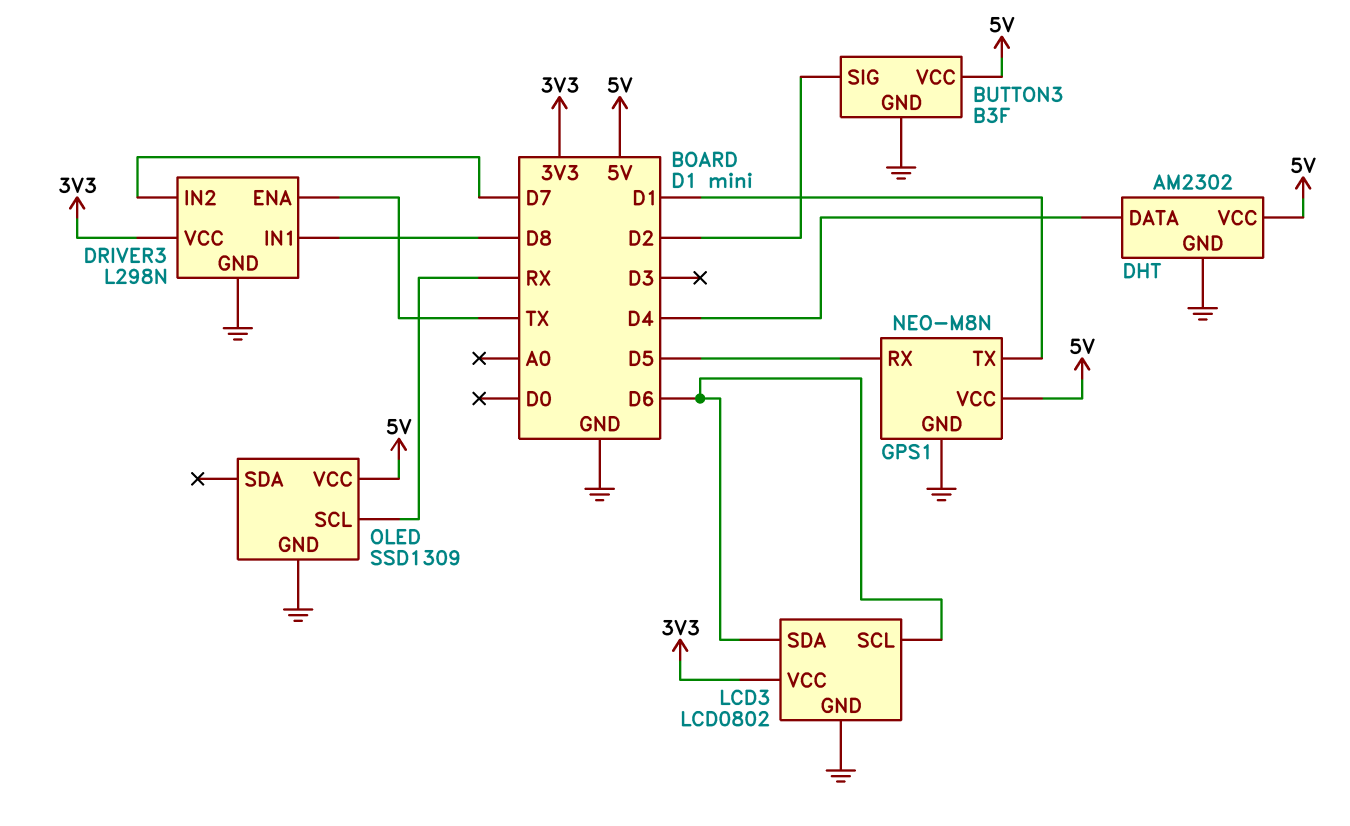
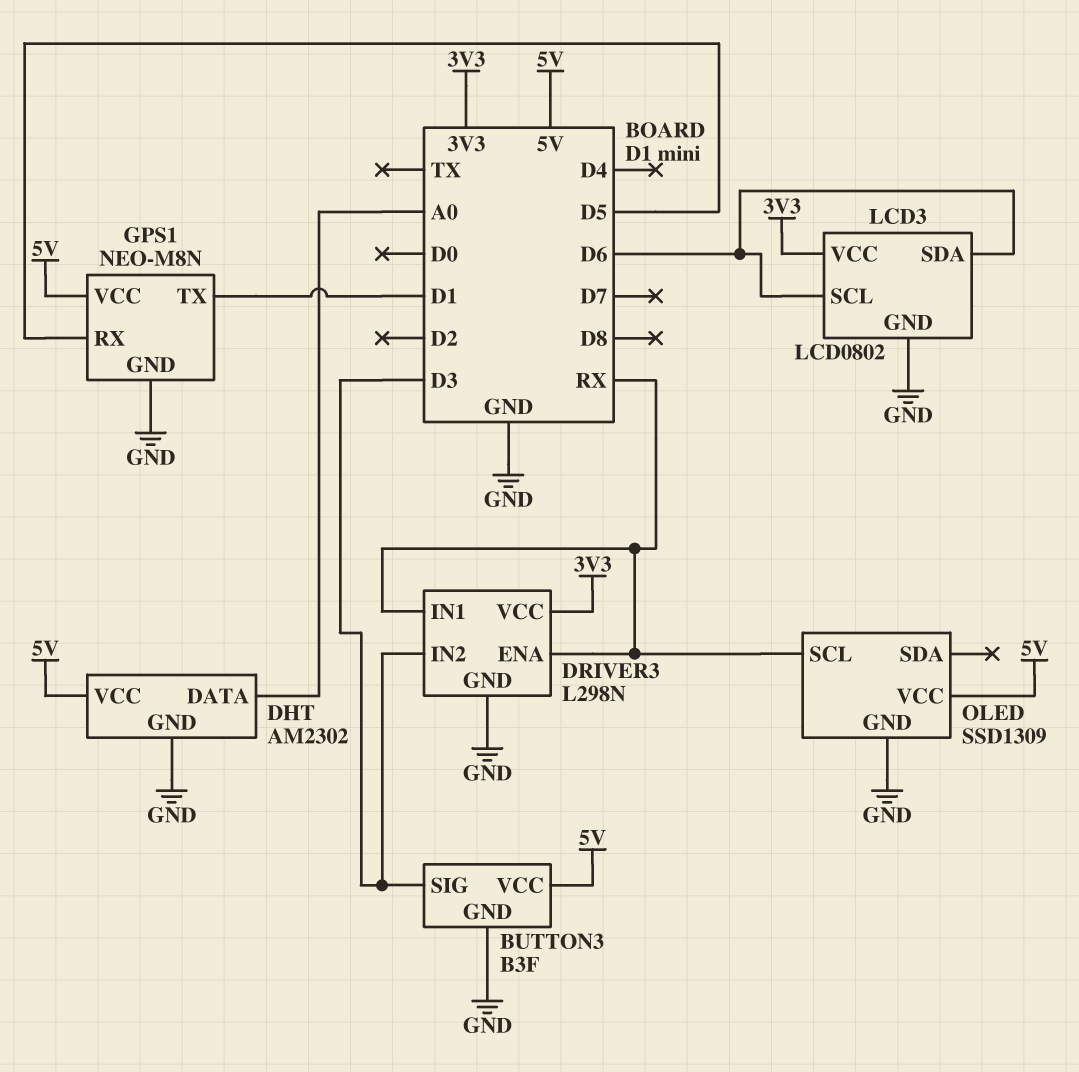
BUTTON3 pin SIG: D2 -> D3
DHT pin DATA: D4 -> A0
DRIVER3 pin ENA: TX -> RX
DRIVER3 pin IN1: D8 -> RX
DRIVER3 pin IN2: D7 -> D3

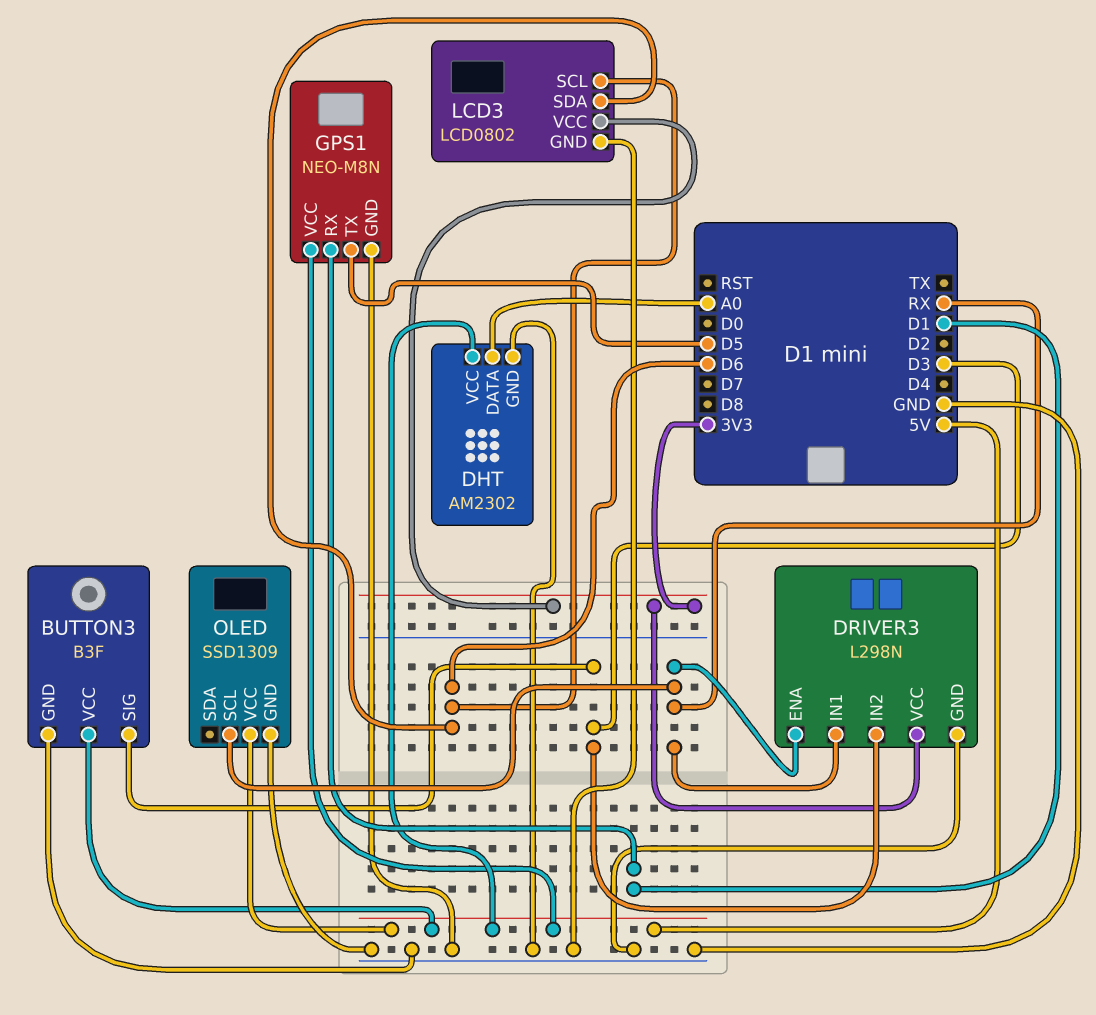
GPS1 pin RX: D5 -> D1
GPS1 pin TX: D1 -> D5

